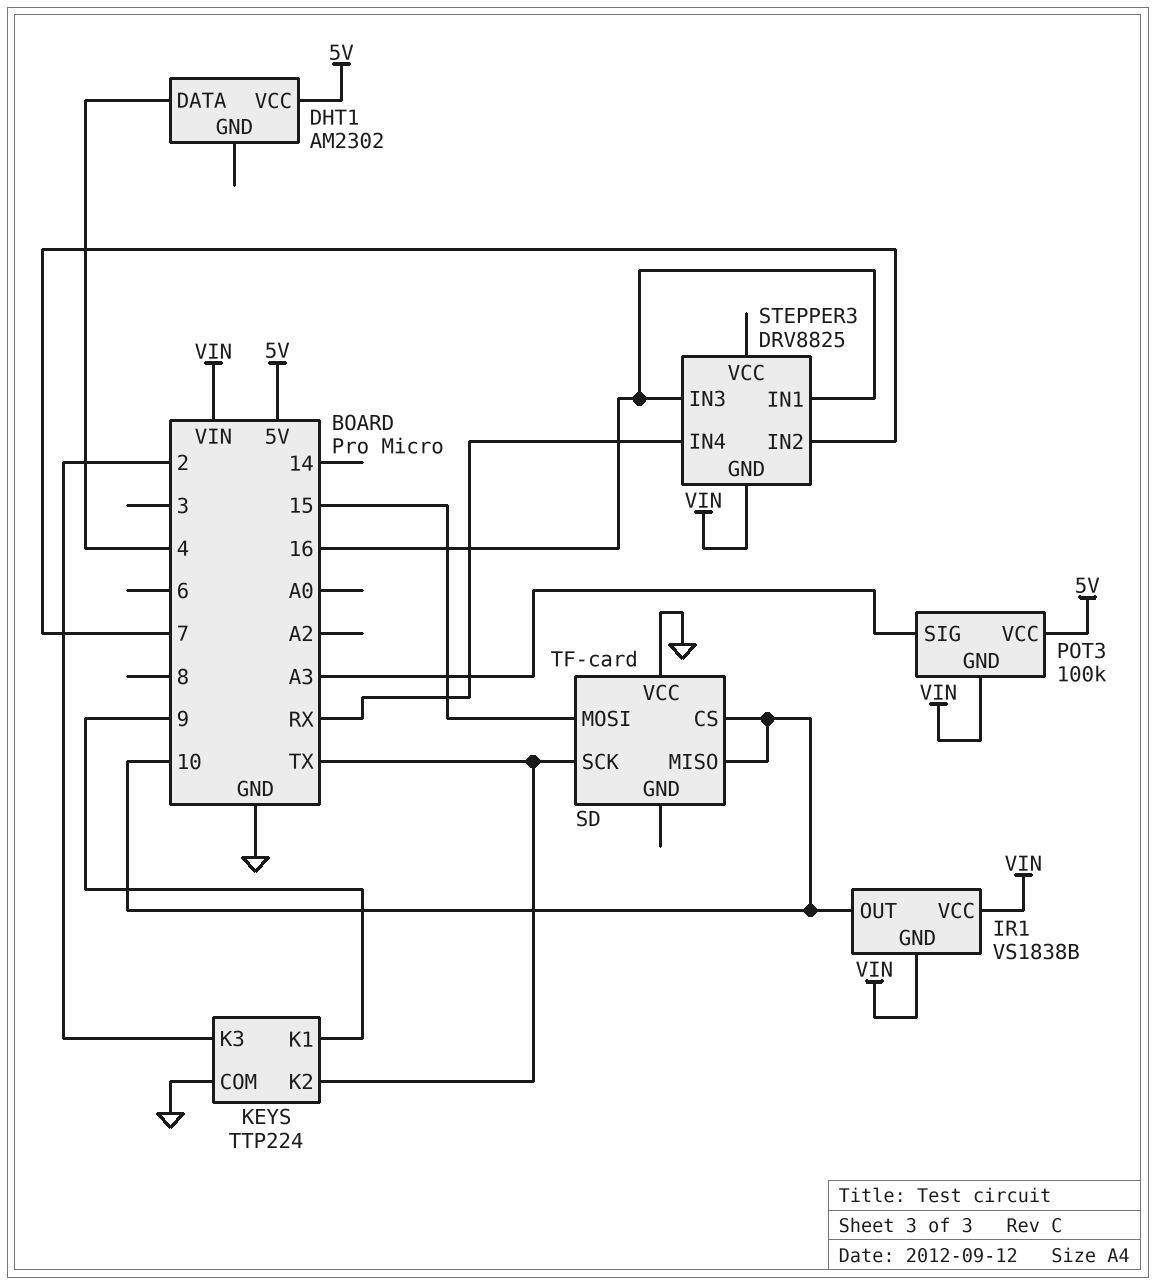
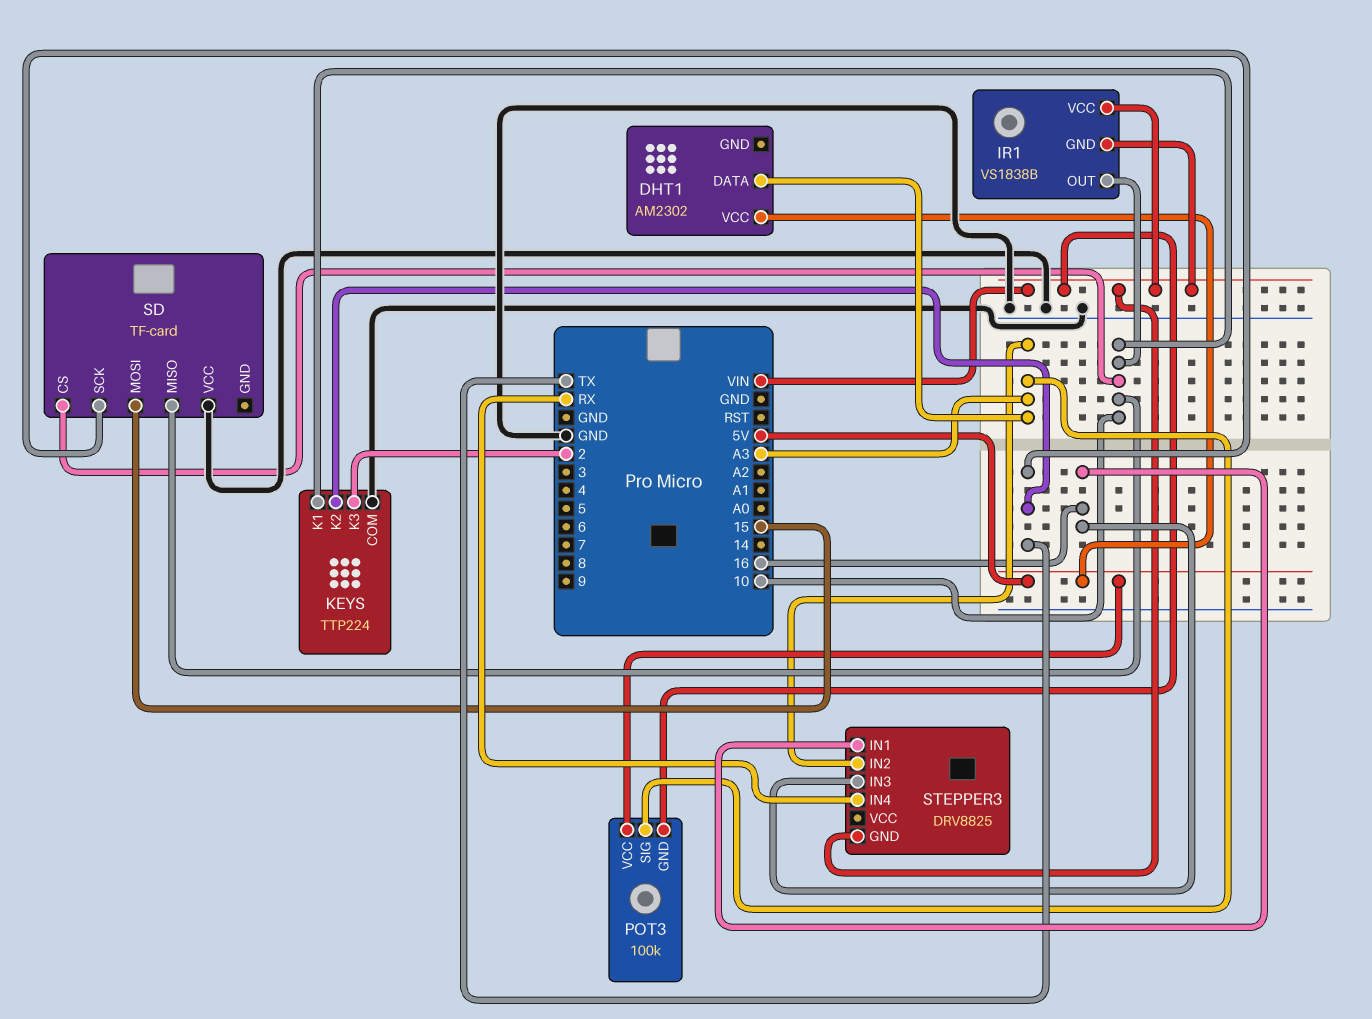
DHT1 pin DATA: 4 -> A3
KEYS pin K1: 9 -> 10
STEPPER3 pin IN2: 7 -> A3

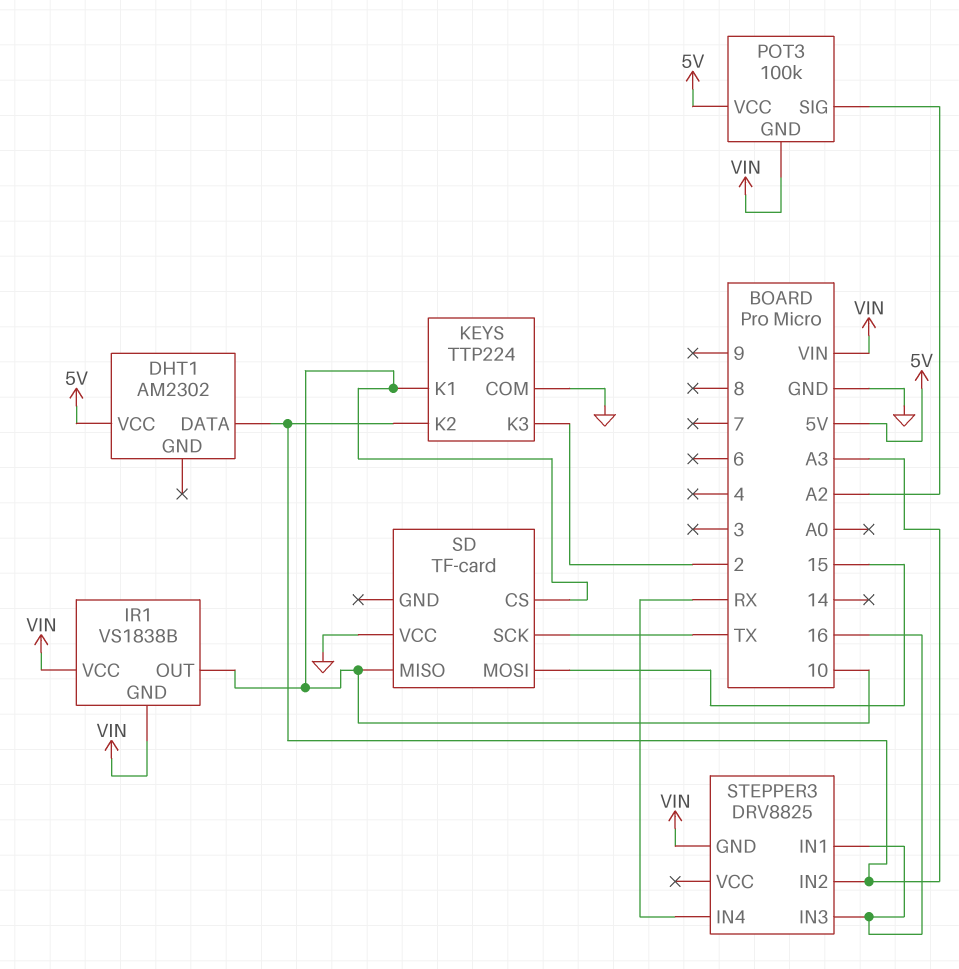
KEYS pin K2: TX -> A3
POT3 pin SIG: A3 -> A2

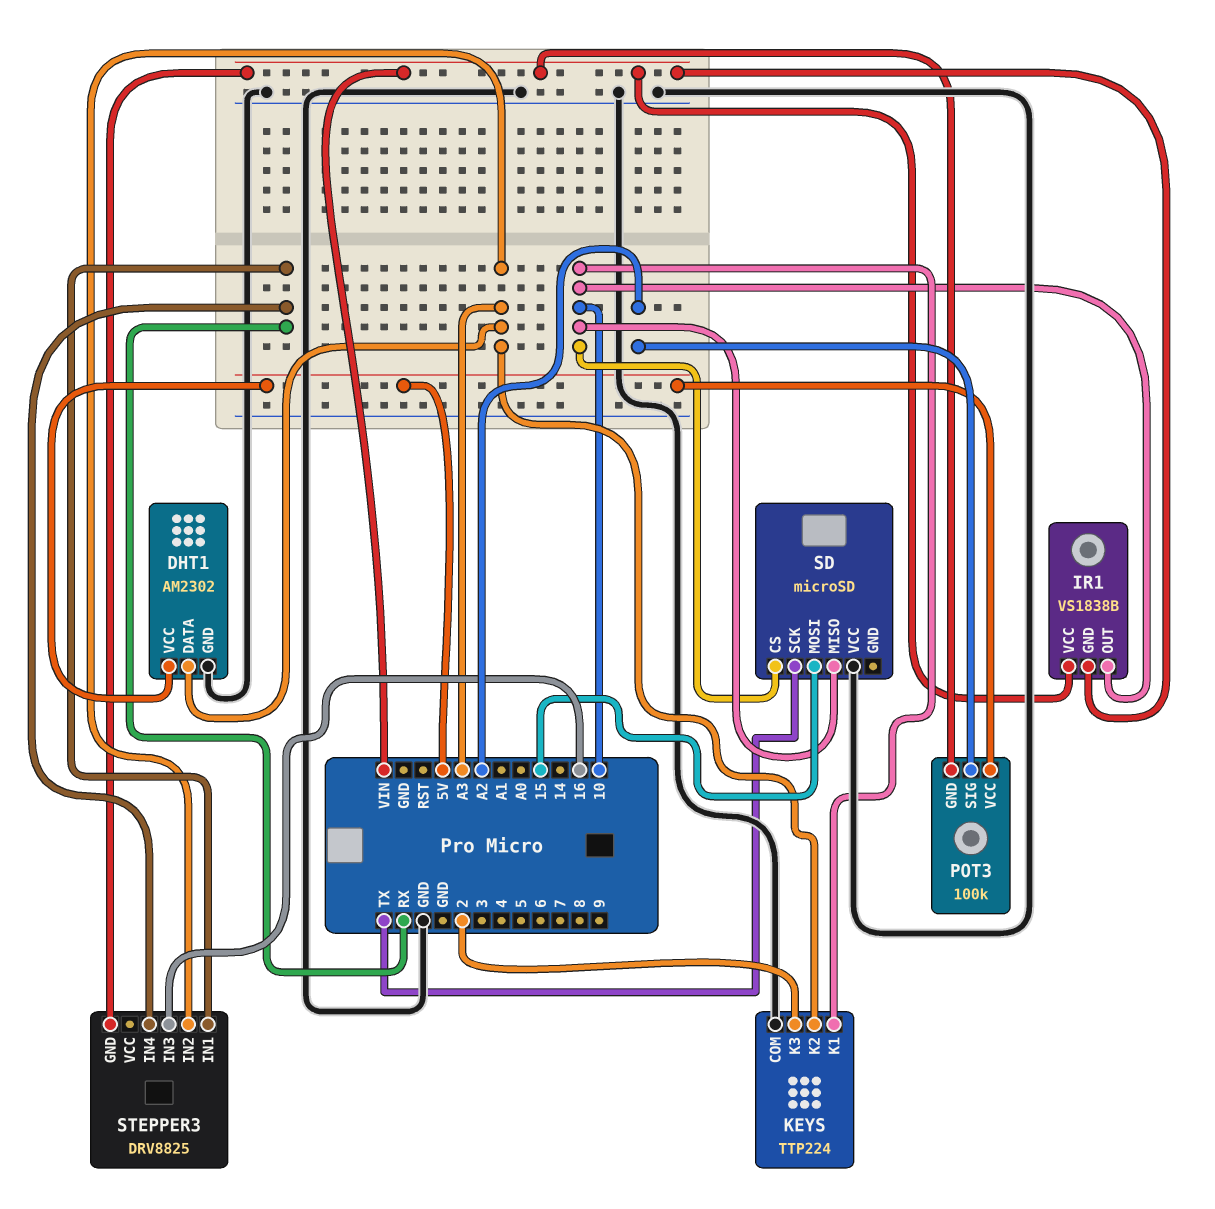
DHT1 pin GND: none -> GND
SD: TF-card -> microSD
STEPPER3 pin IN1: 16 -> RX

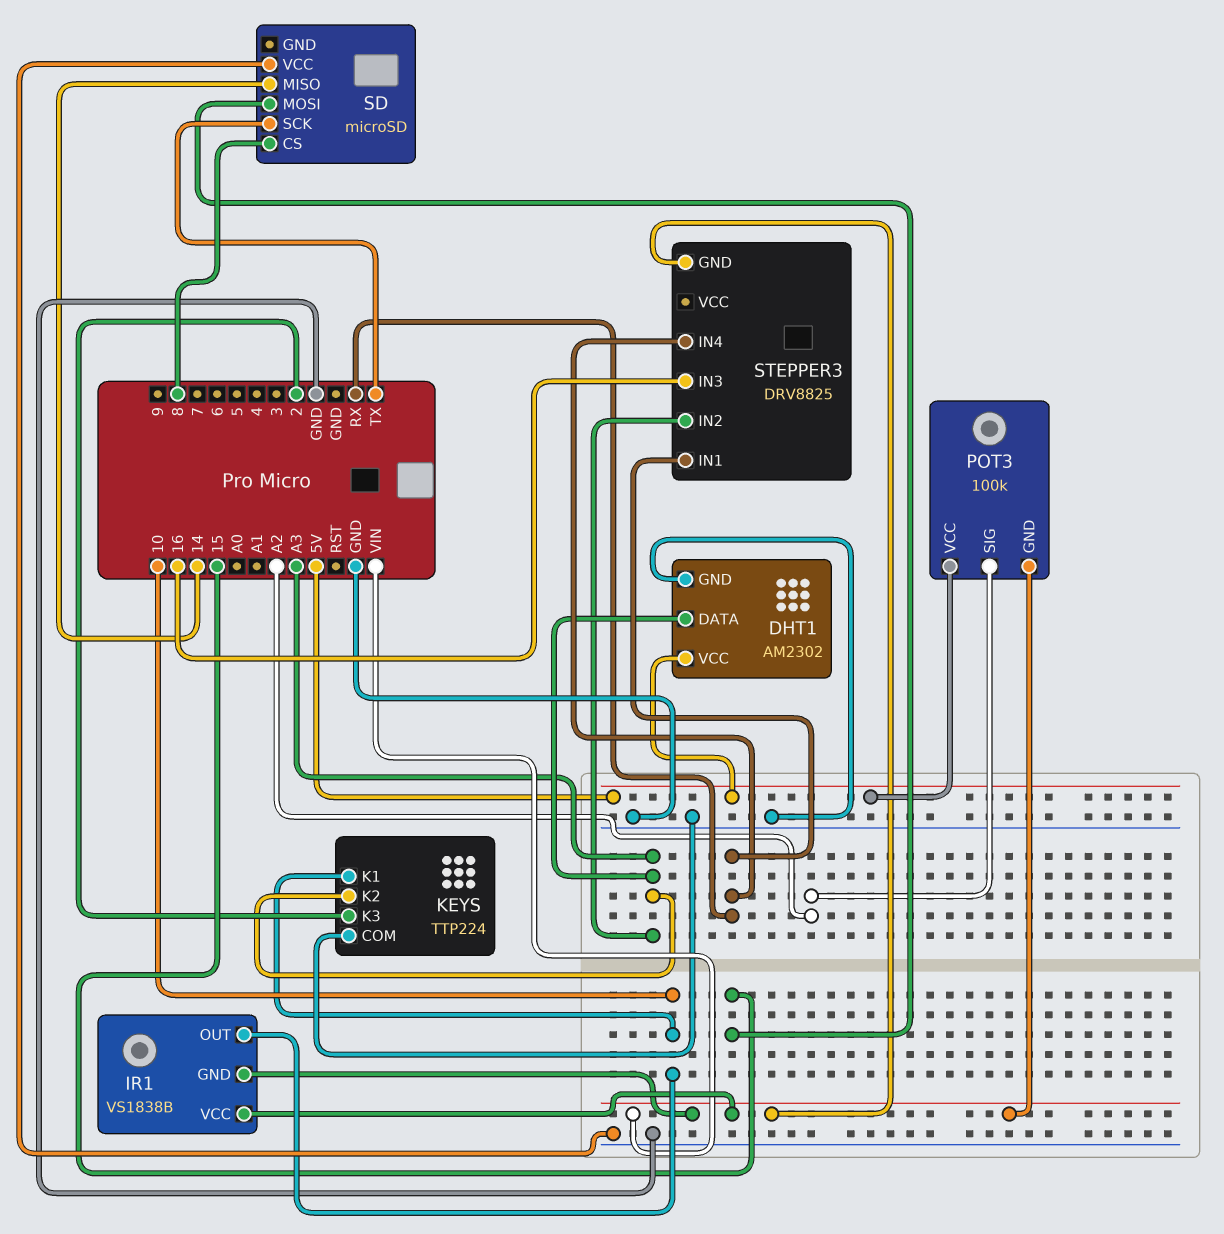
SD pin CS: 10 -> 8
SD pin MISO: 10 -> 14

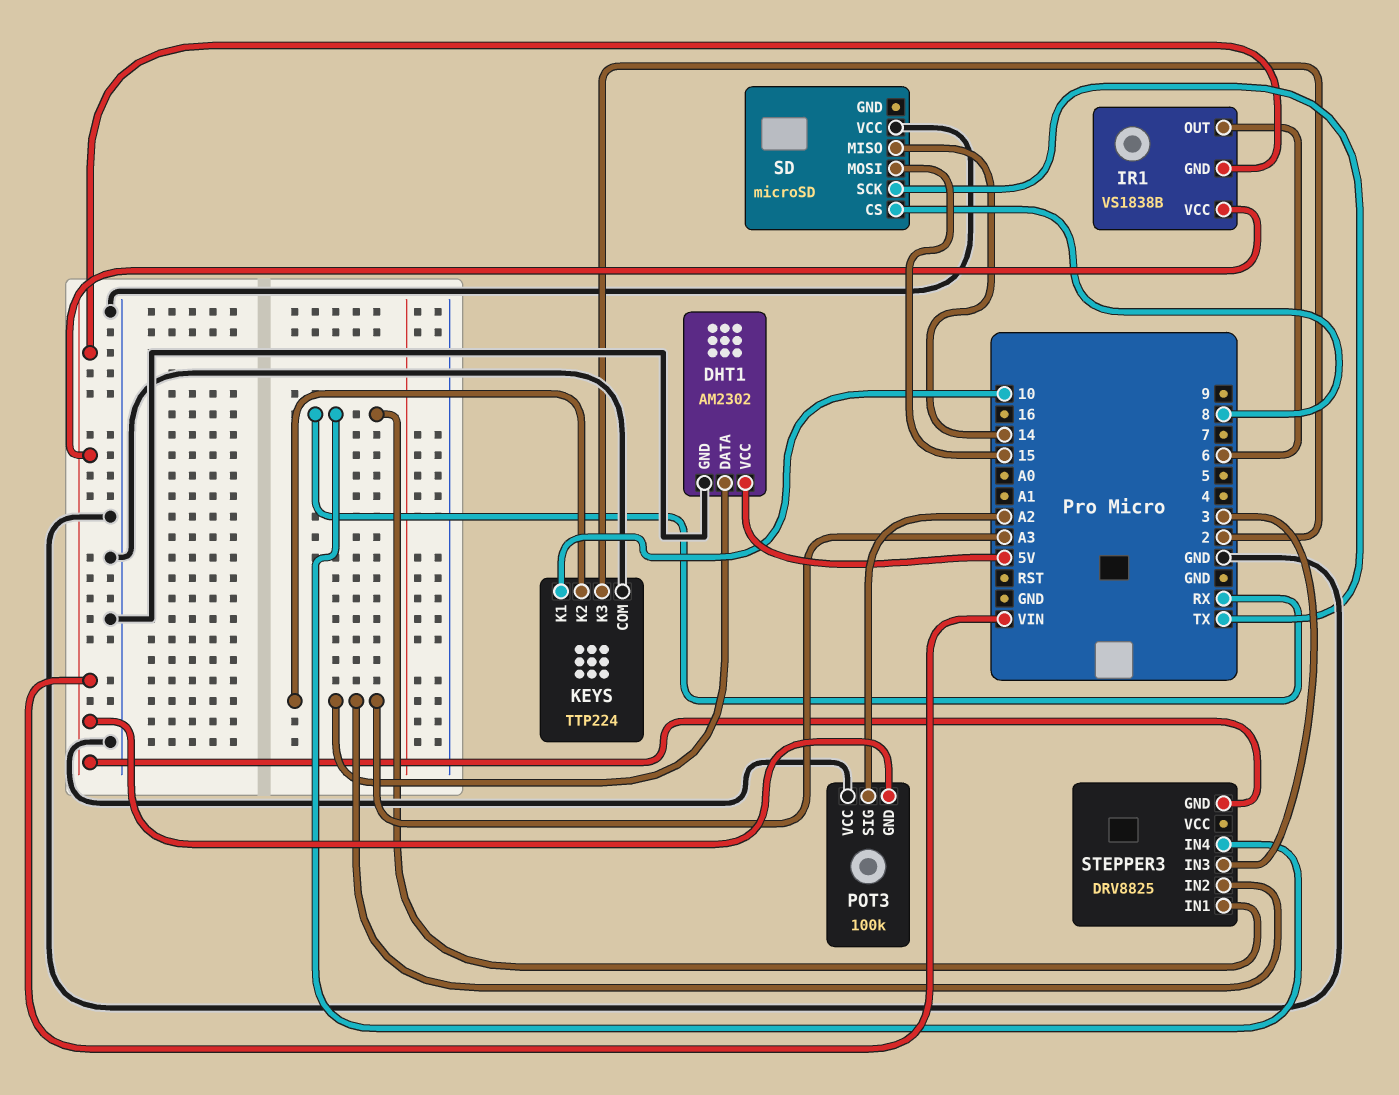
IR1 pin OUT: 10 -> 6
POT3 pin VCC: 5V -> GND
STEPPER3 pin IN3: 16 -> 3

